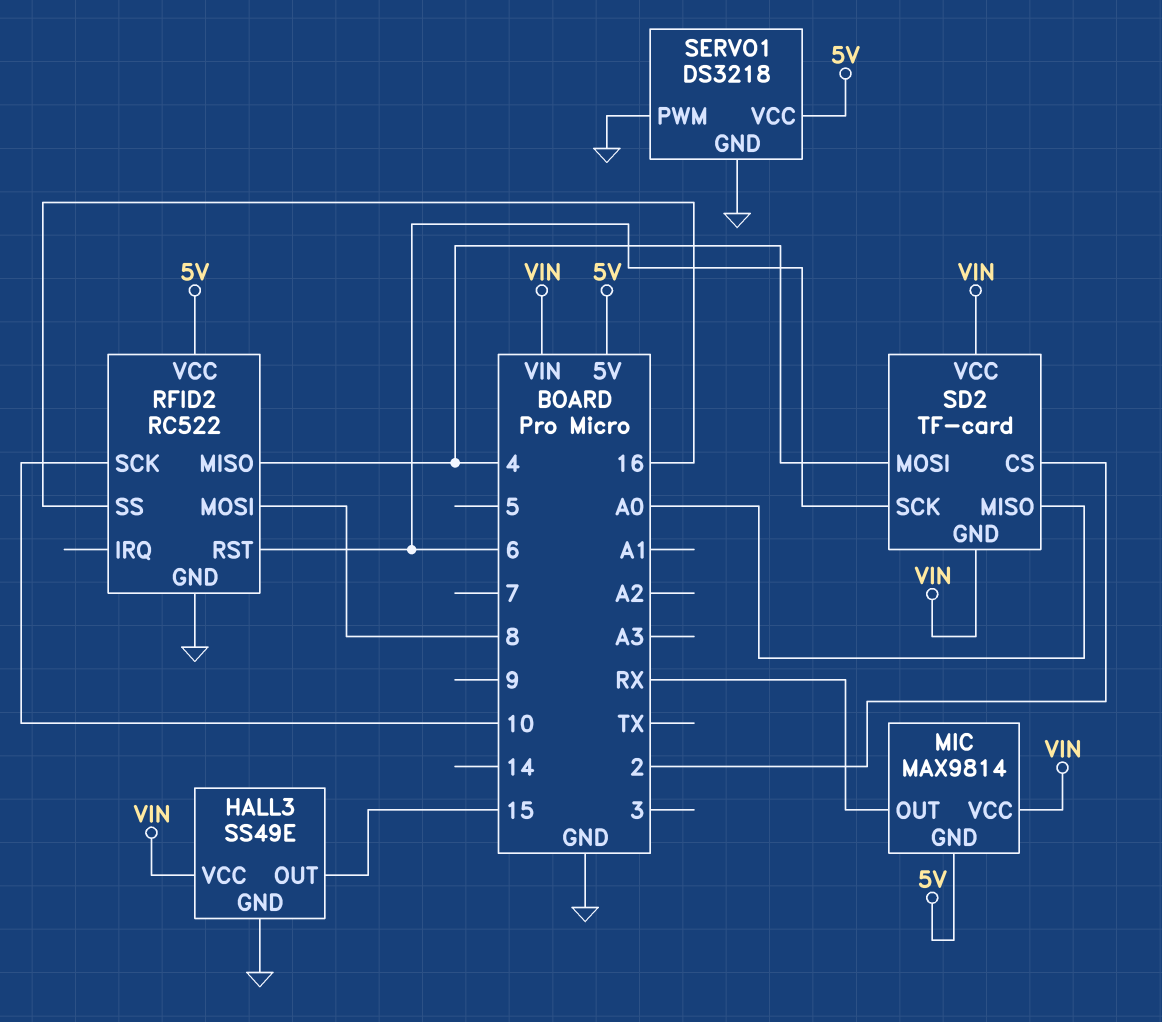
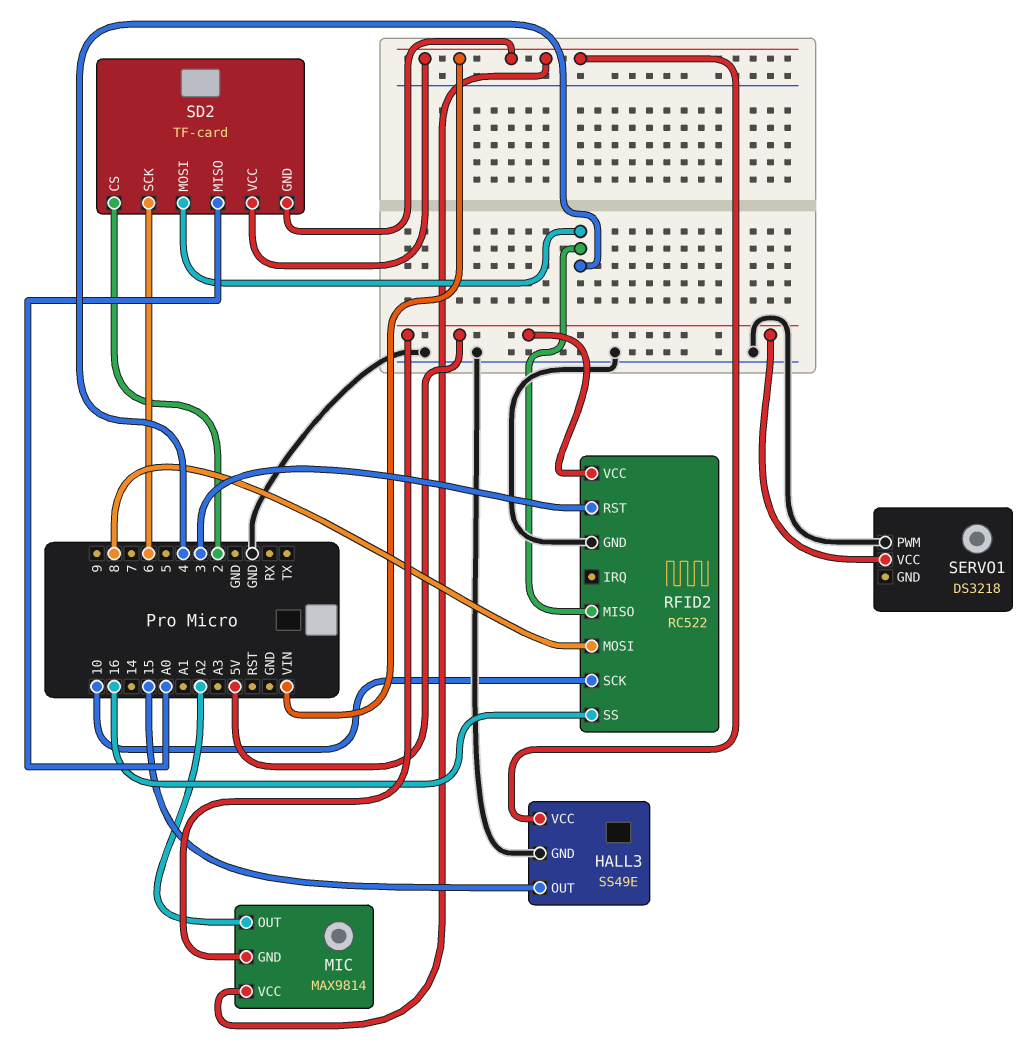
MIC pin OUT: RX -> A2
RFID2 pin RST: 6 -> 3
SERVO1 pin GND: GND -> none

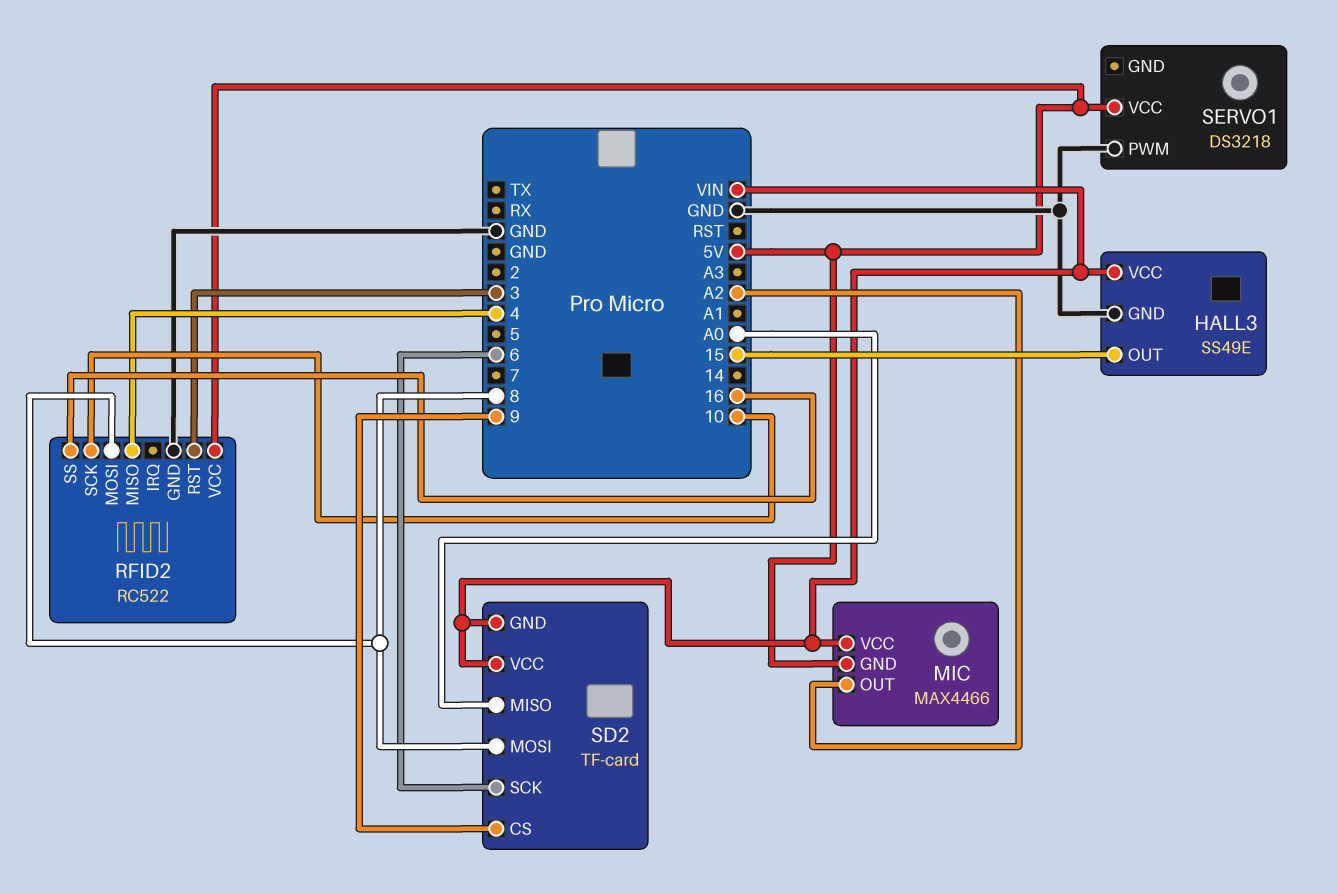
MIC: MAX9814 -> MAX4466
SD2 pin CS: 2 -> 9
SD2 pin MOSI: 4 -> 8

